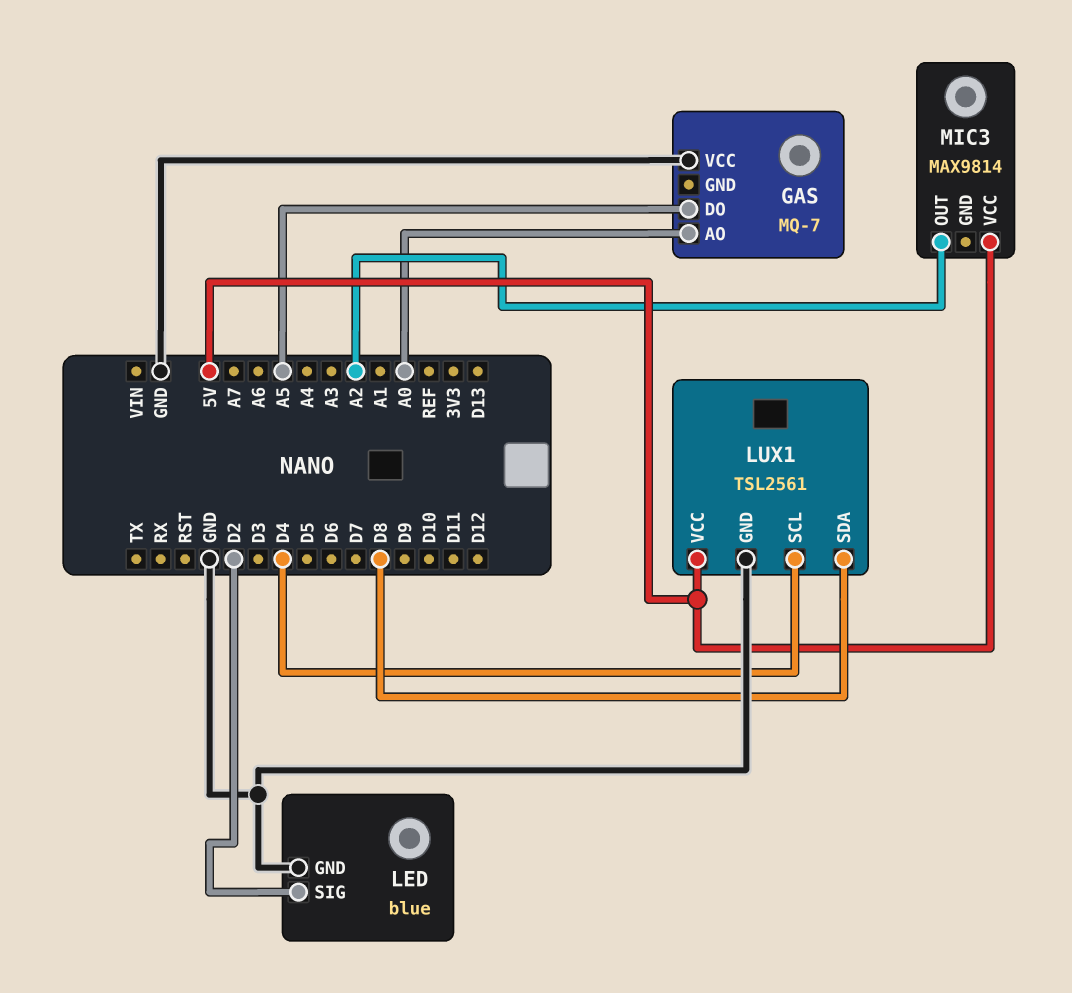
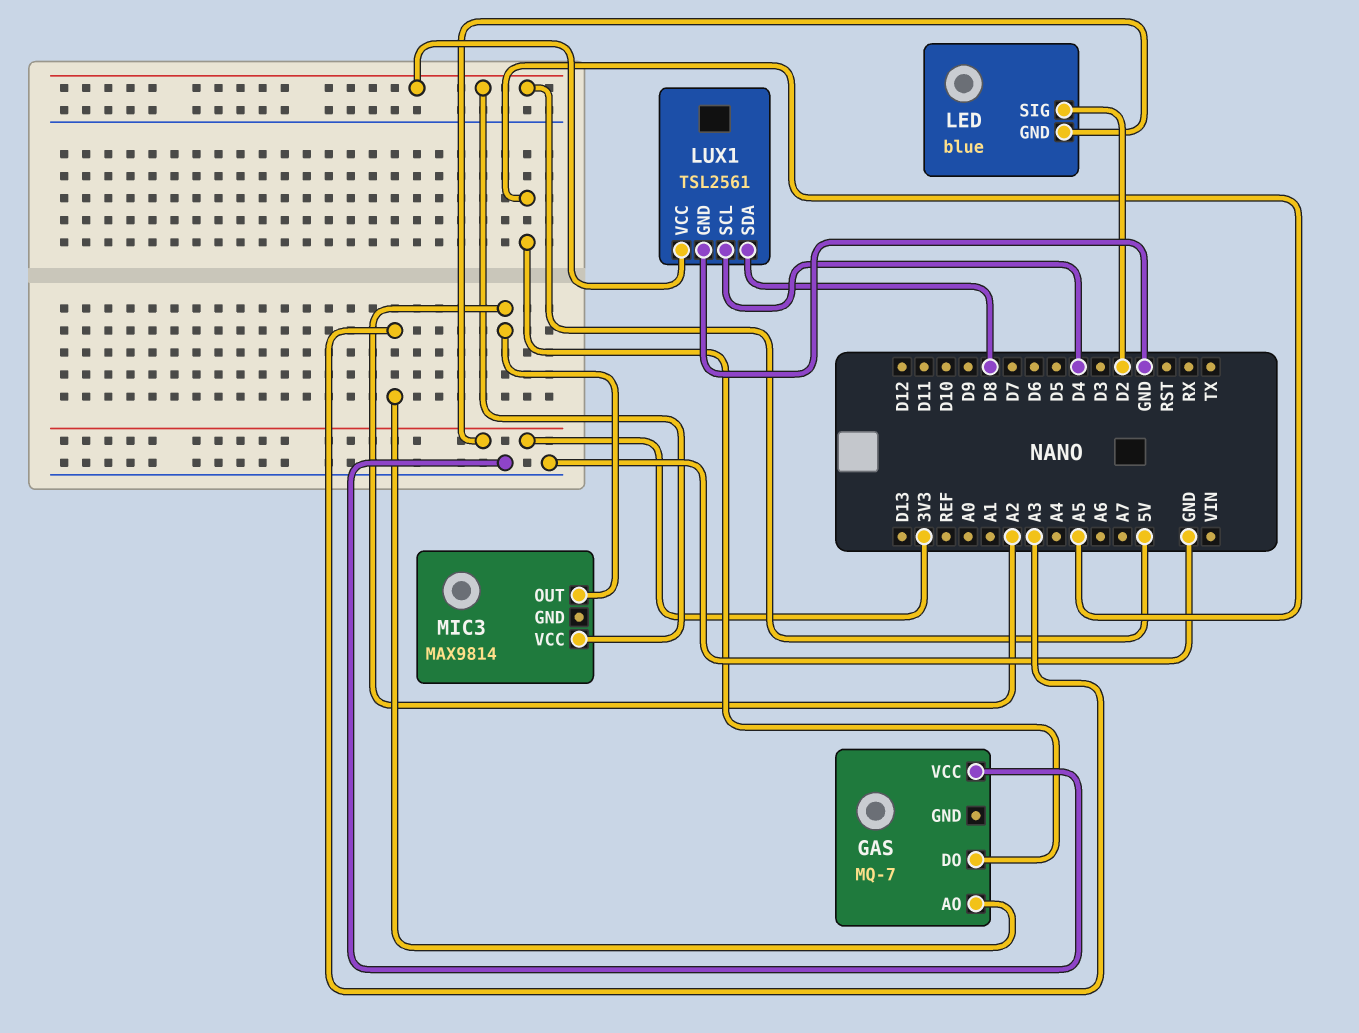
GAS pin AO: A0 -> A3
LED pin GND: GND -> 3V3

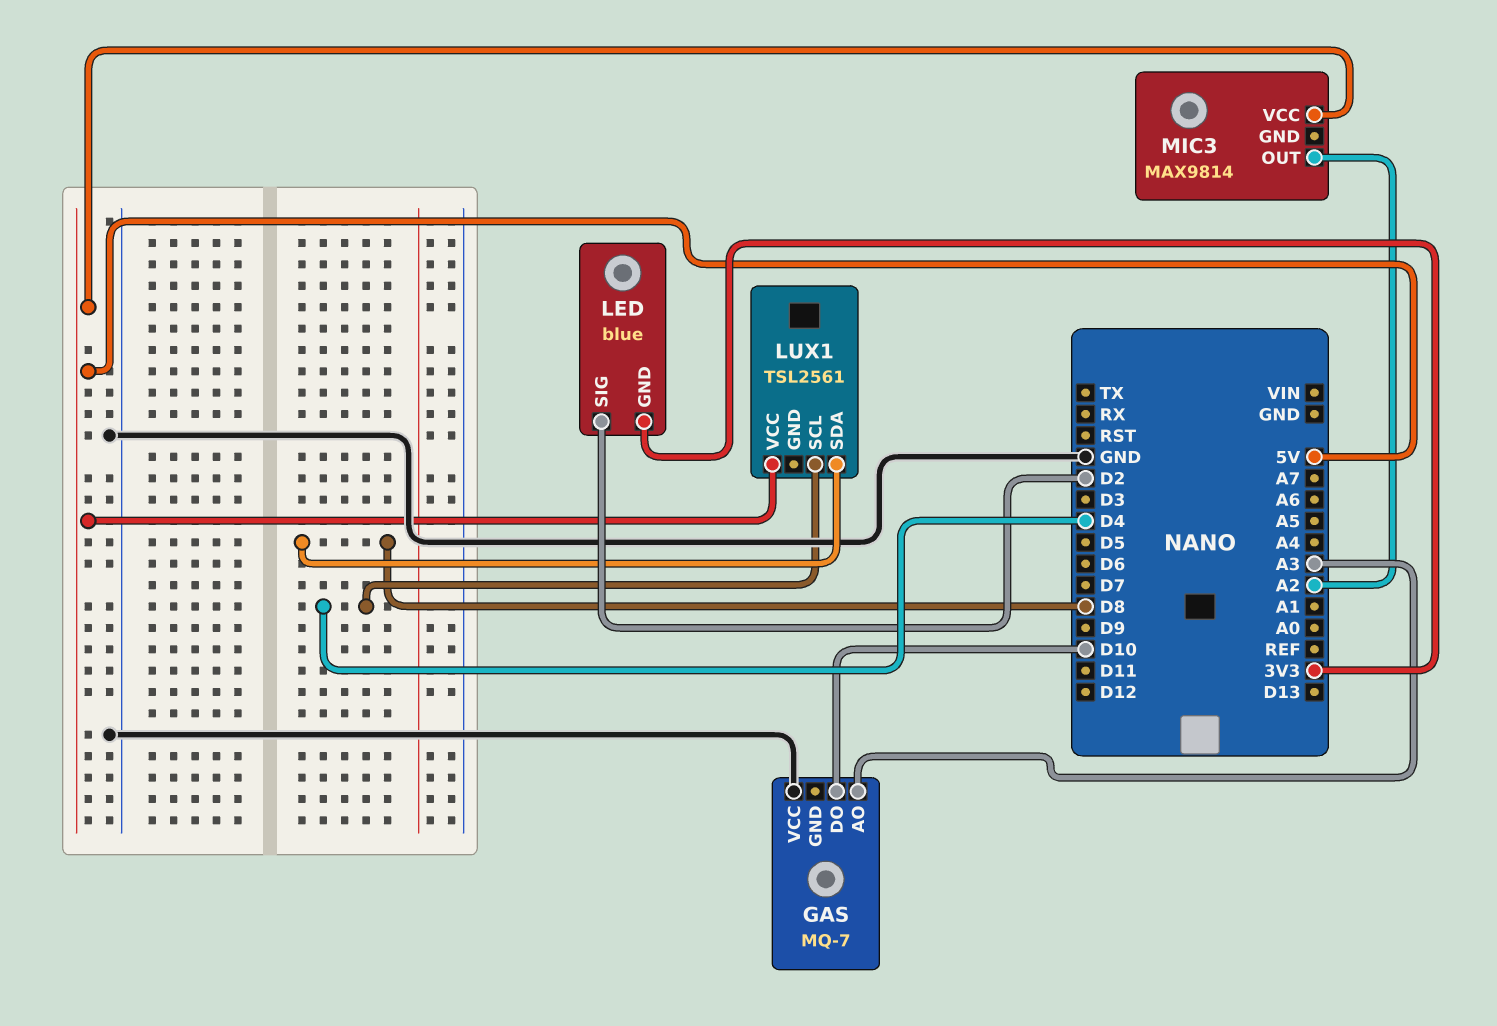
GAS pin DO: A5 -> D10
LUX1 pin GND: GND -> none

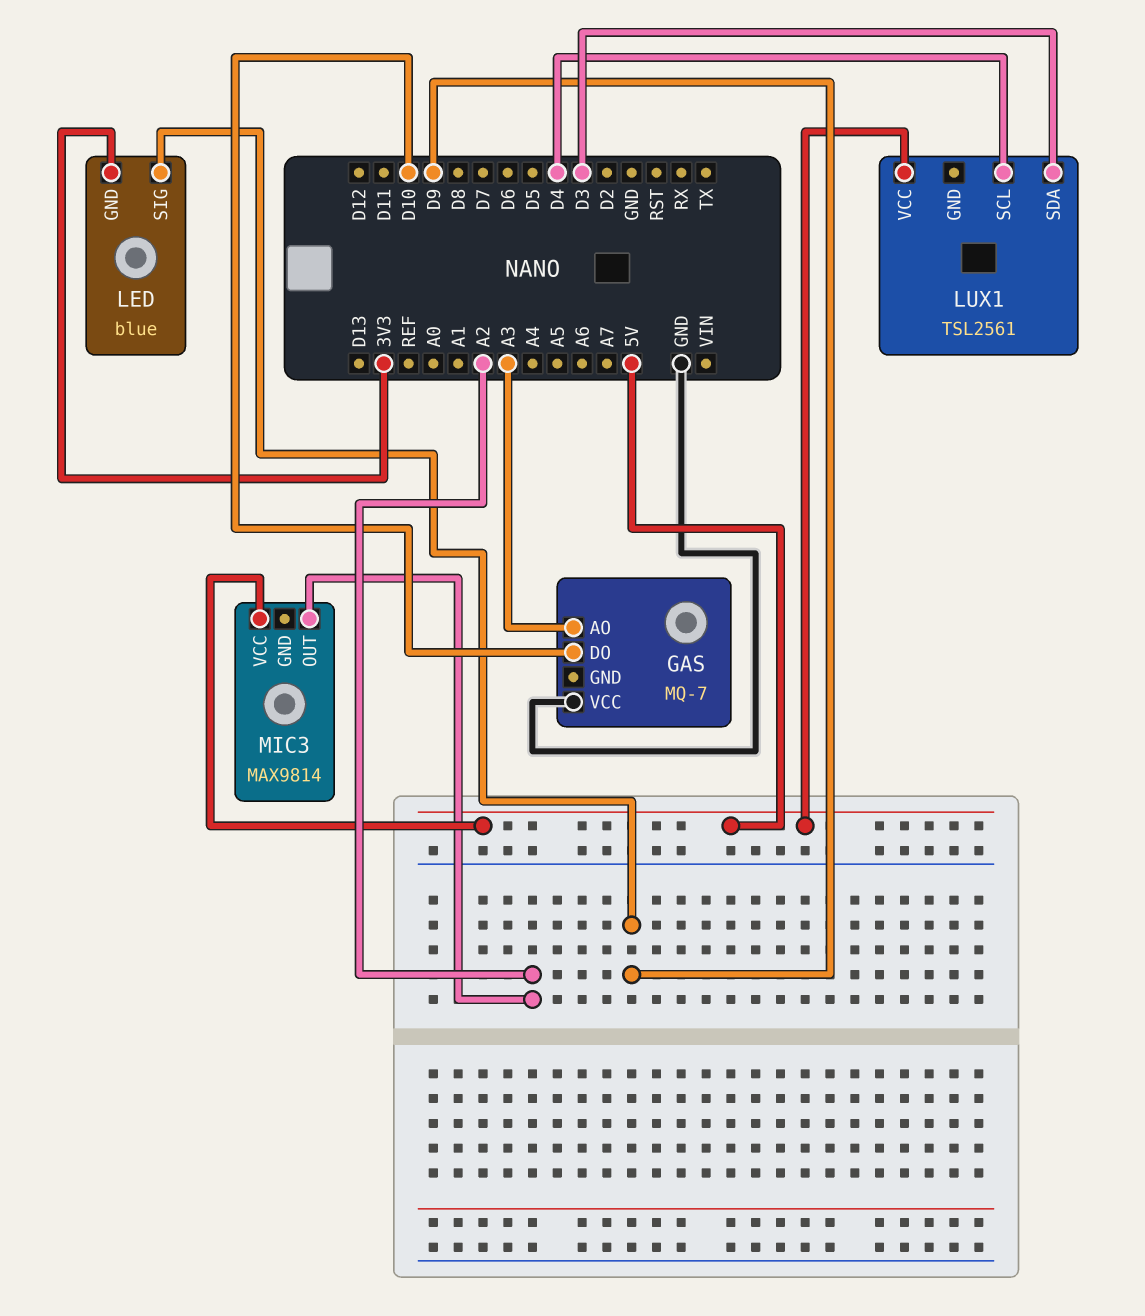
LED pin SIG: D2 -> D9
LUX1 pin SDA: D8 -> D3

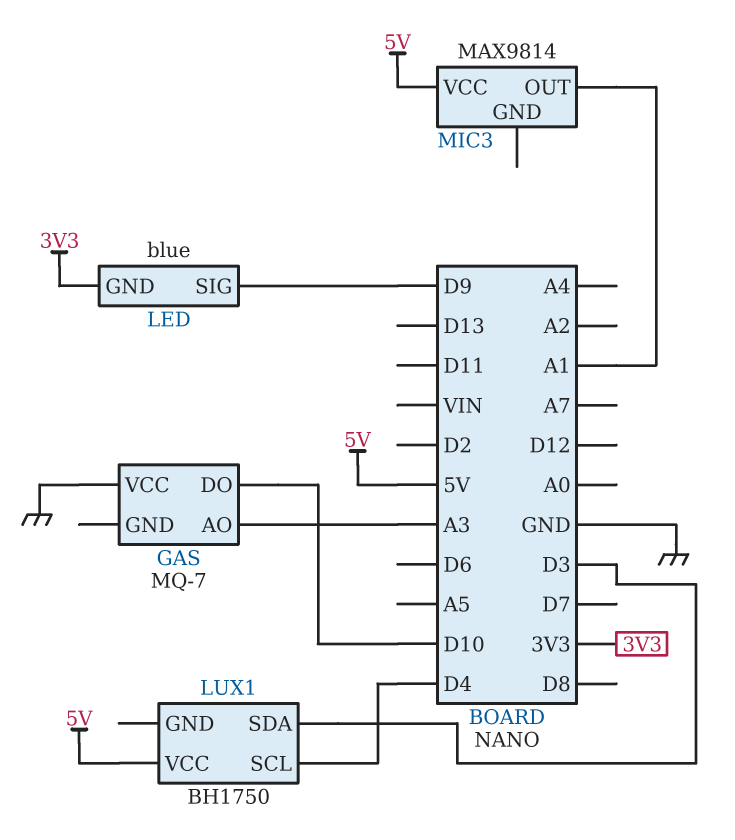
LUX1: TSL2561 -> BH1750
MIC3 pin OUT: A2 -> A1

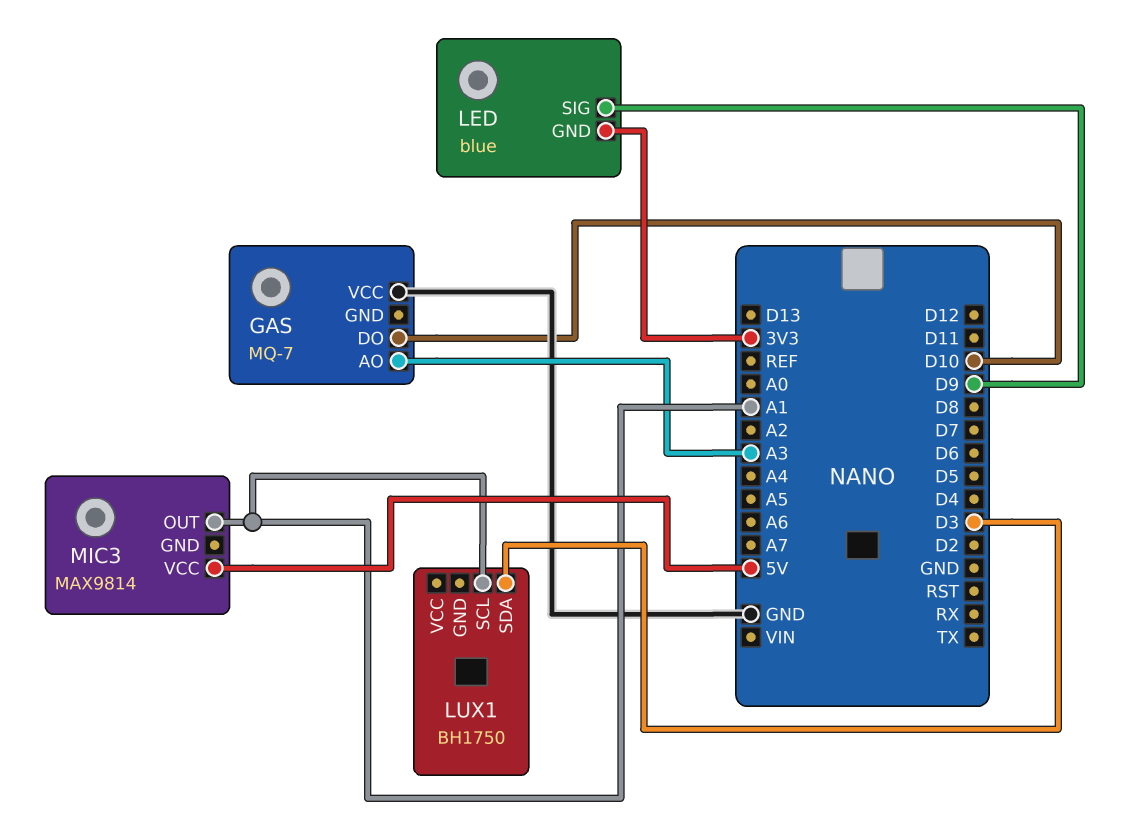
LUX1 pin SCL: D4 -> A1
LUX1 pin VCC: 5V -> none

